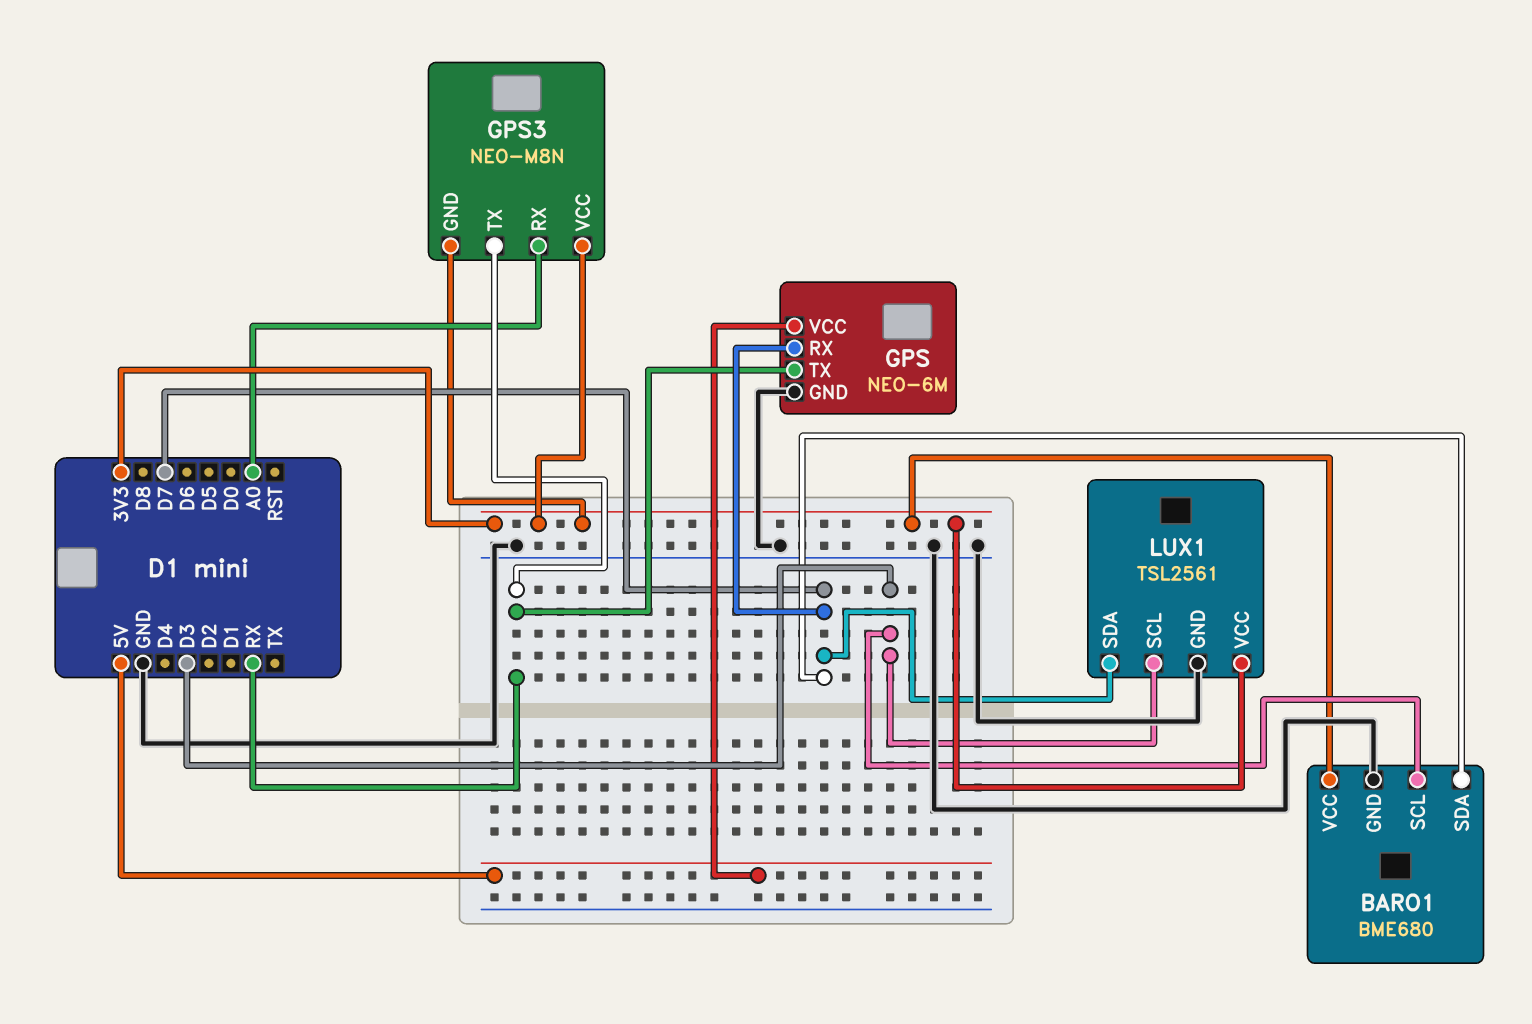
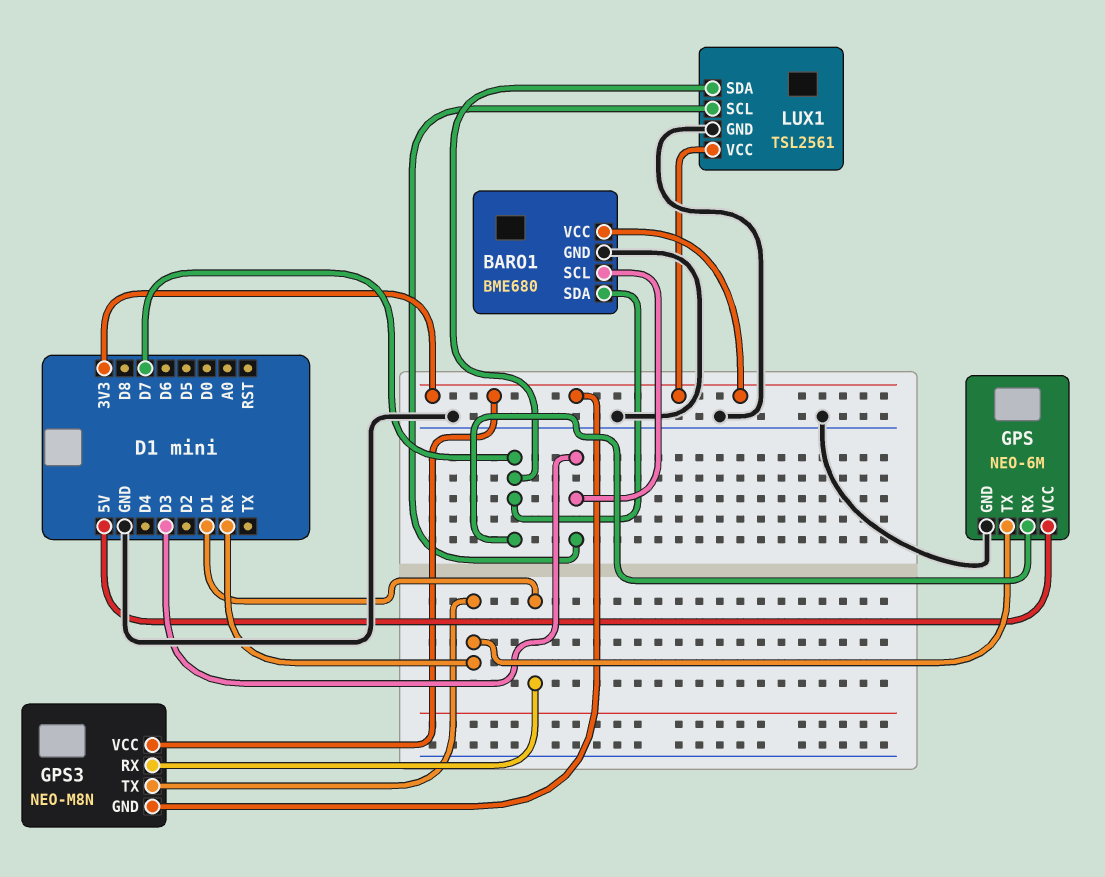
GPS3 pin RX: A0 -> D1

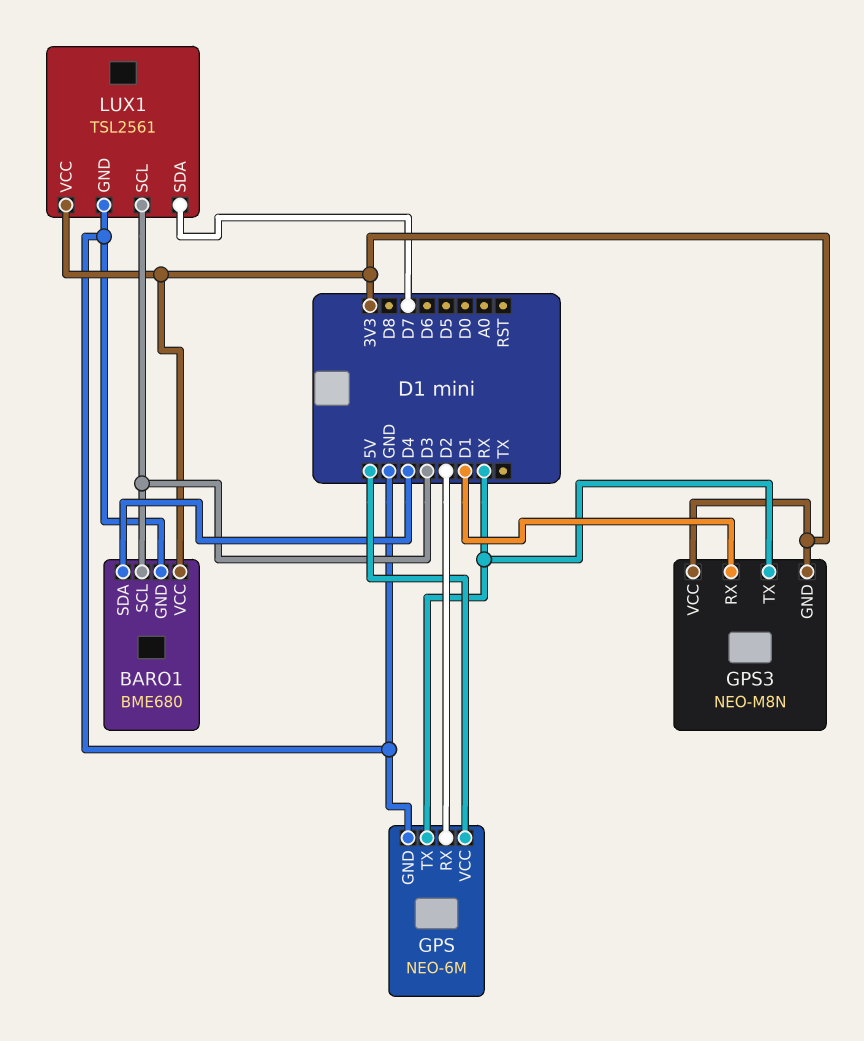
BARO1 pin SDA: D7 -> D4
GPS pin RX: D7 -> D2

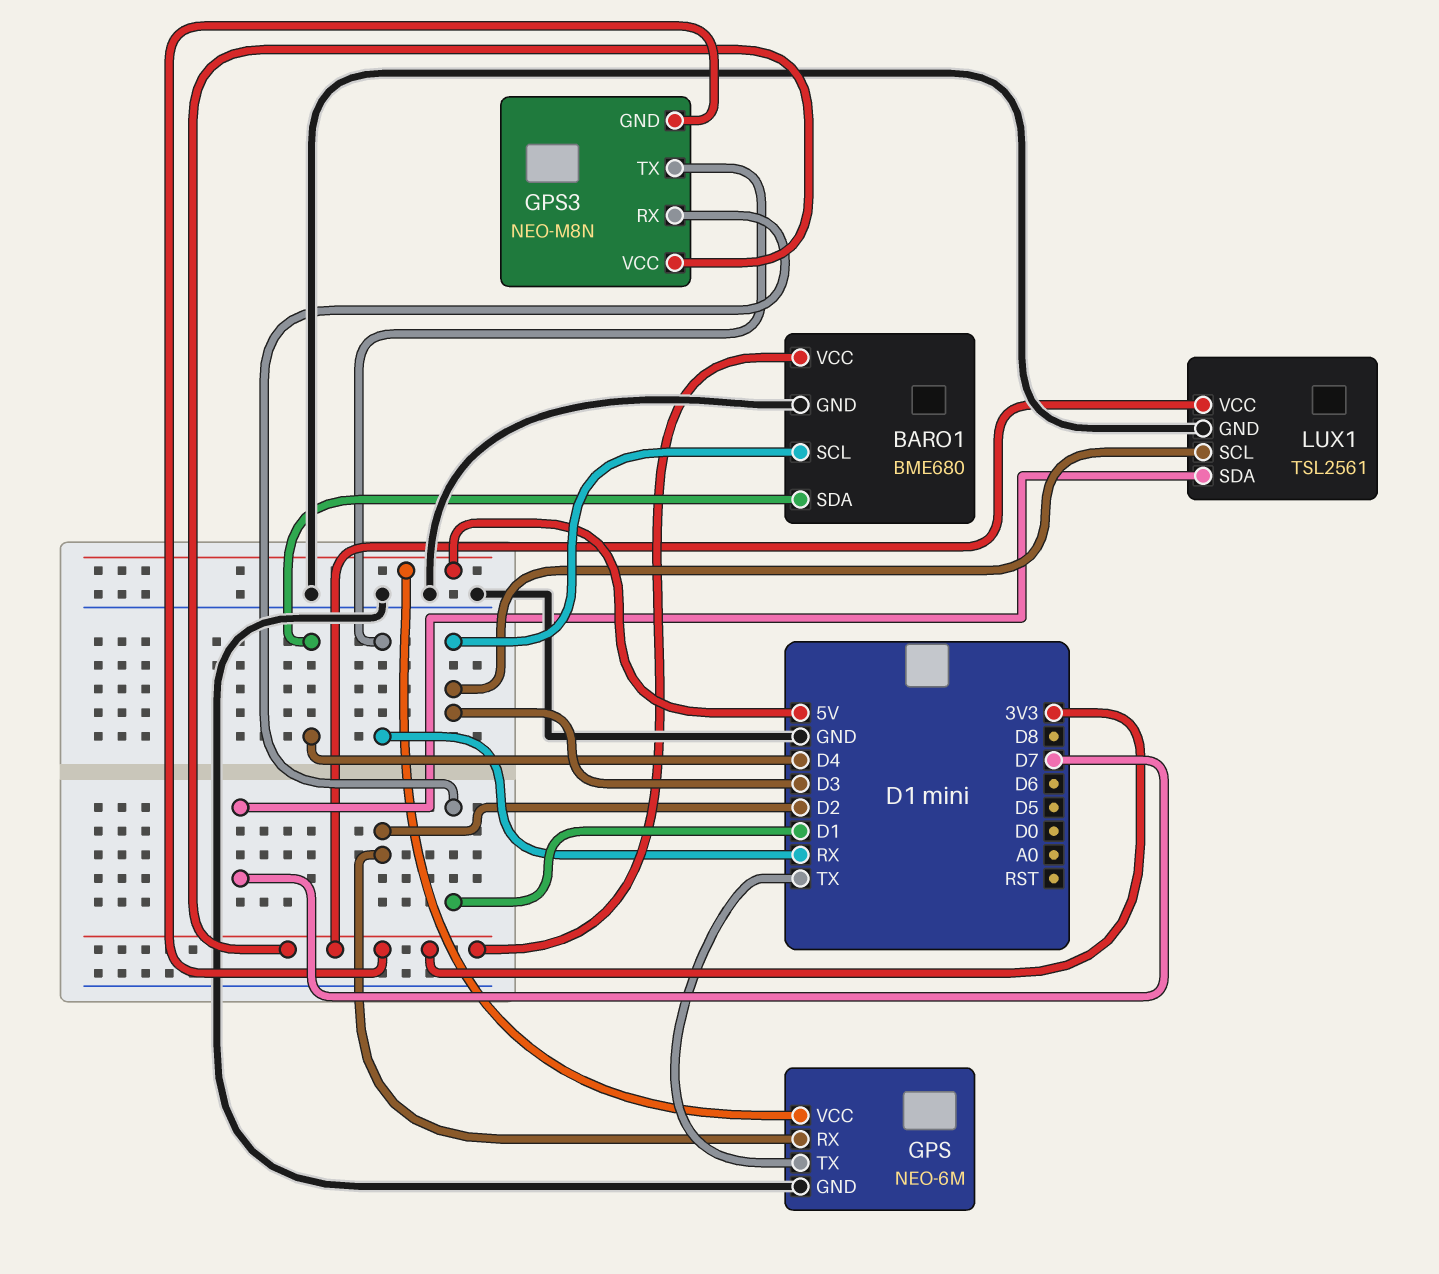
GPS pin TX: RX -> TX

